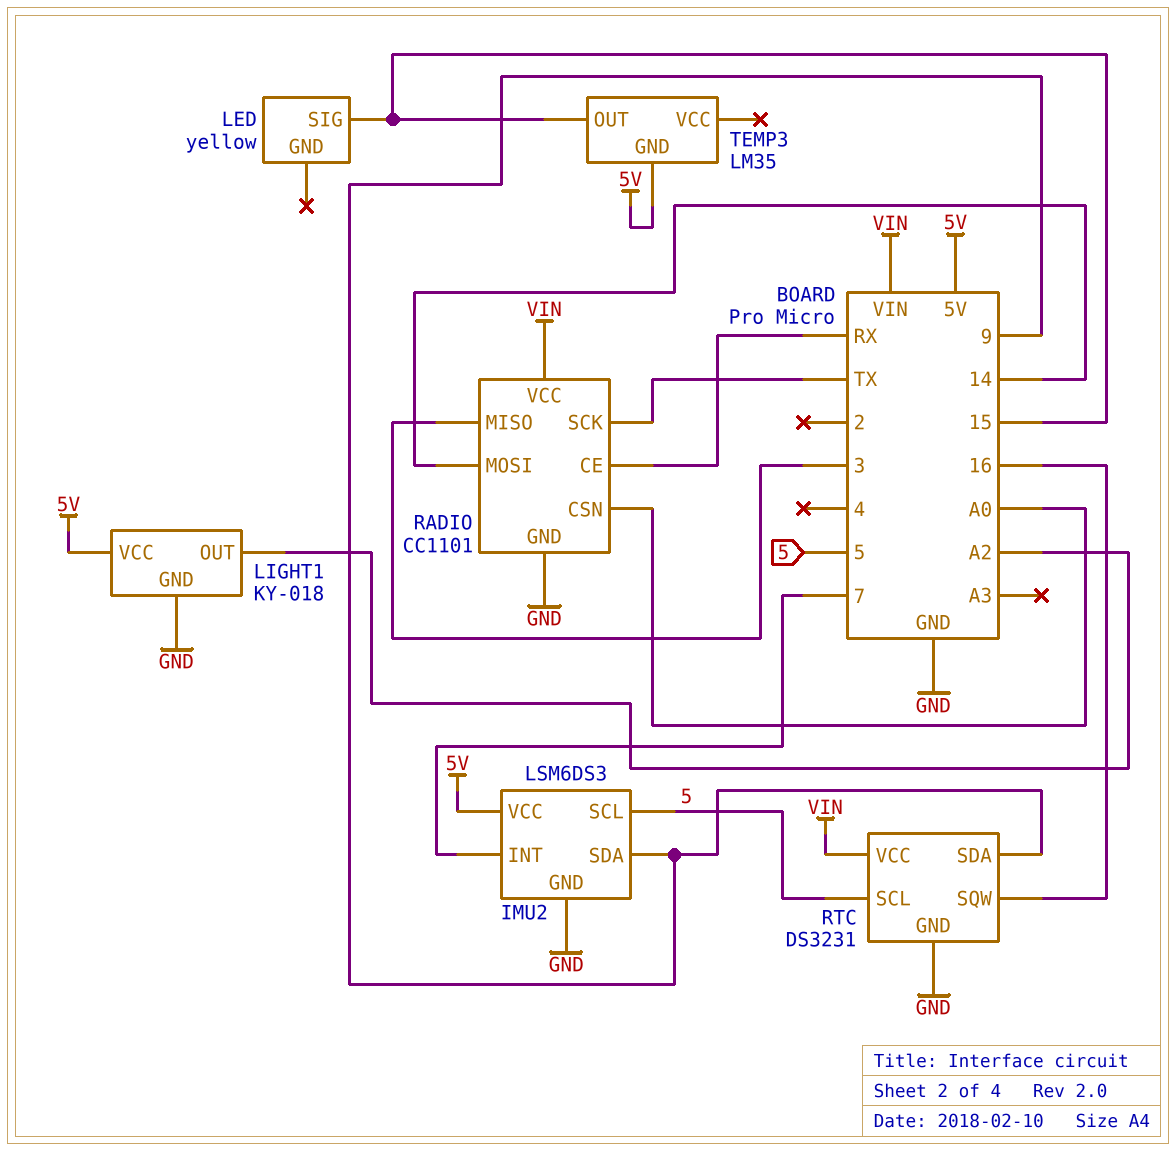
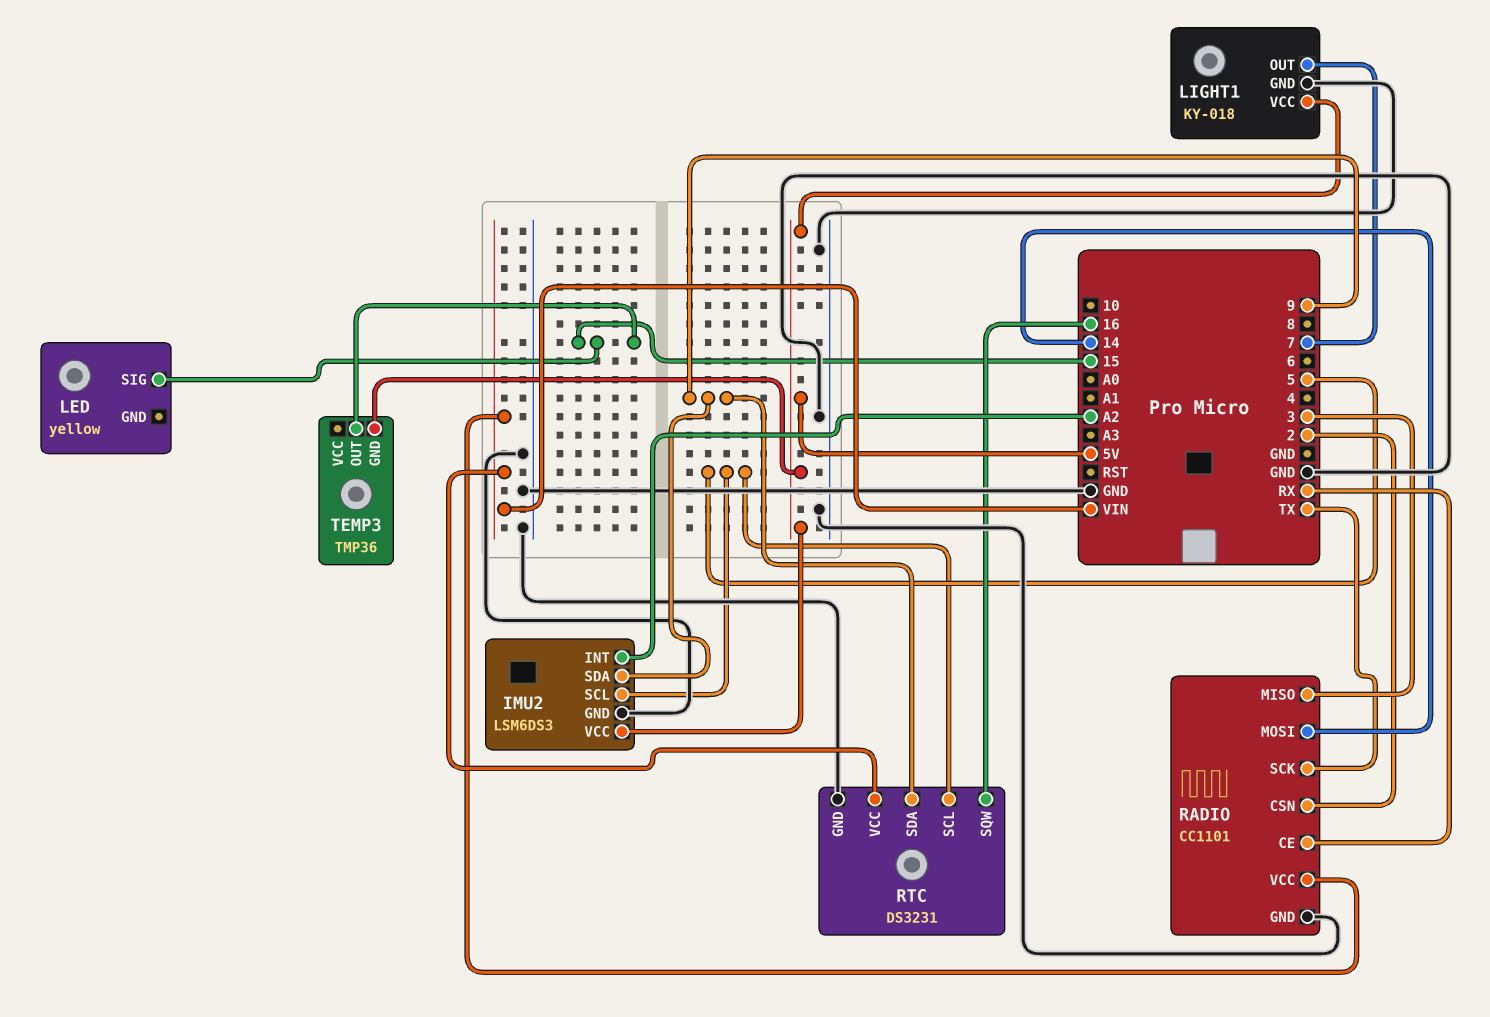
IMU2 pin INT: 7 -> A2
LIGHT1 pin OUT: A2 -> 7
RADIO pin CSN: A0 -> 2
TEMP3: LM35 -> TMP36

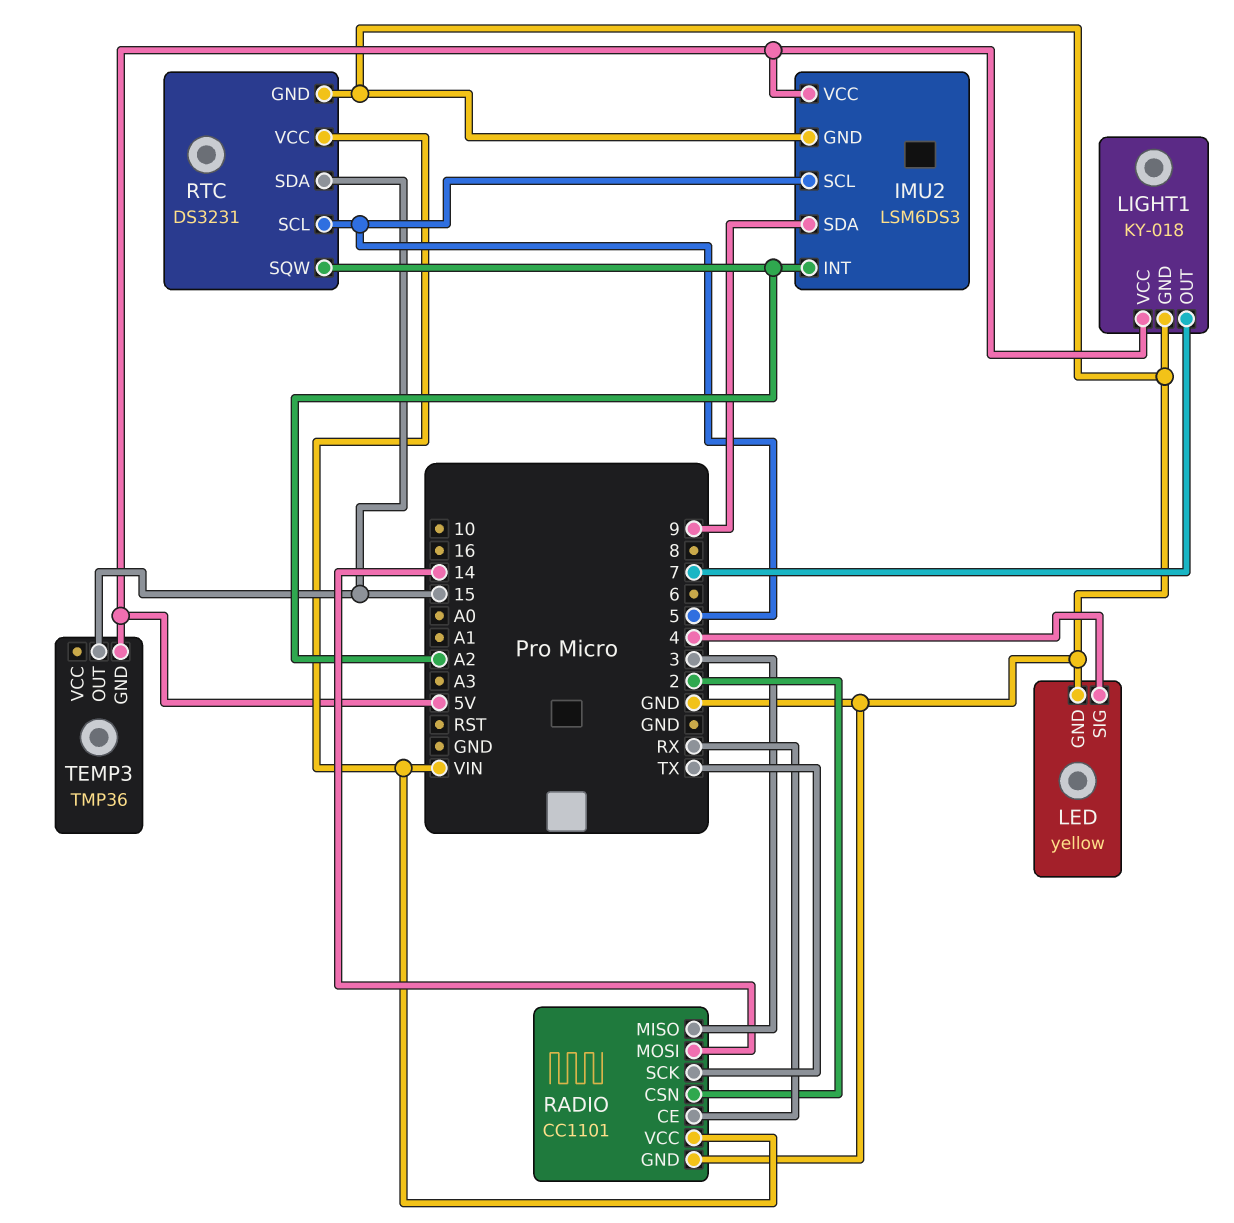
LED pin GND: none -> GND
LED pin SIG: 15 -> 4
RTC pin SDA: 9 -> 15
RTC pin SQW: 16 -> A2

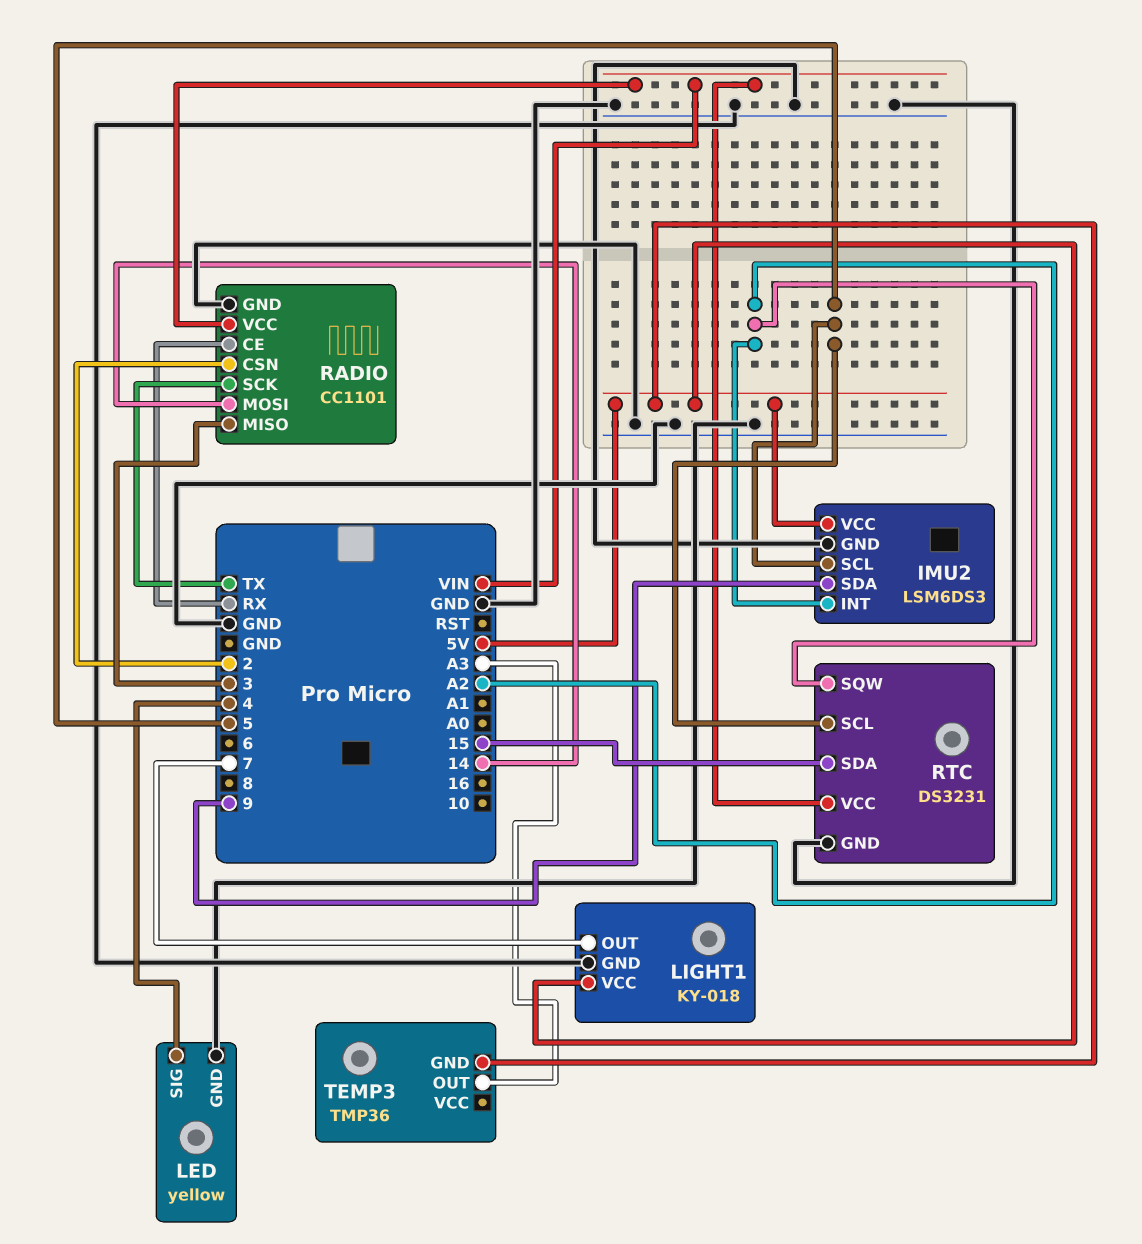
TEMP3 pin OUT: 15 -> A3

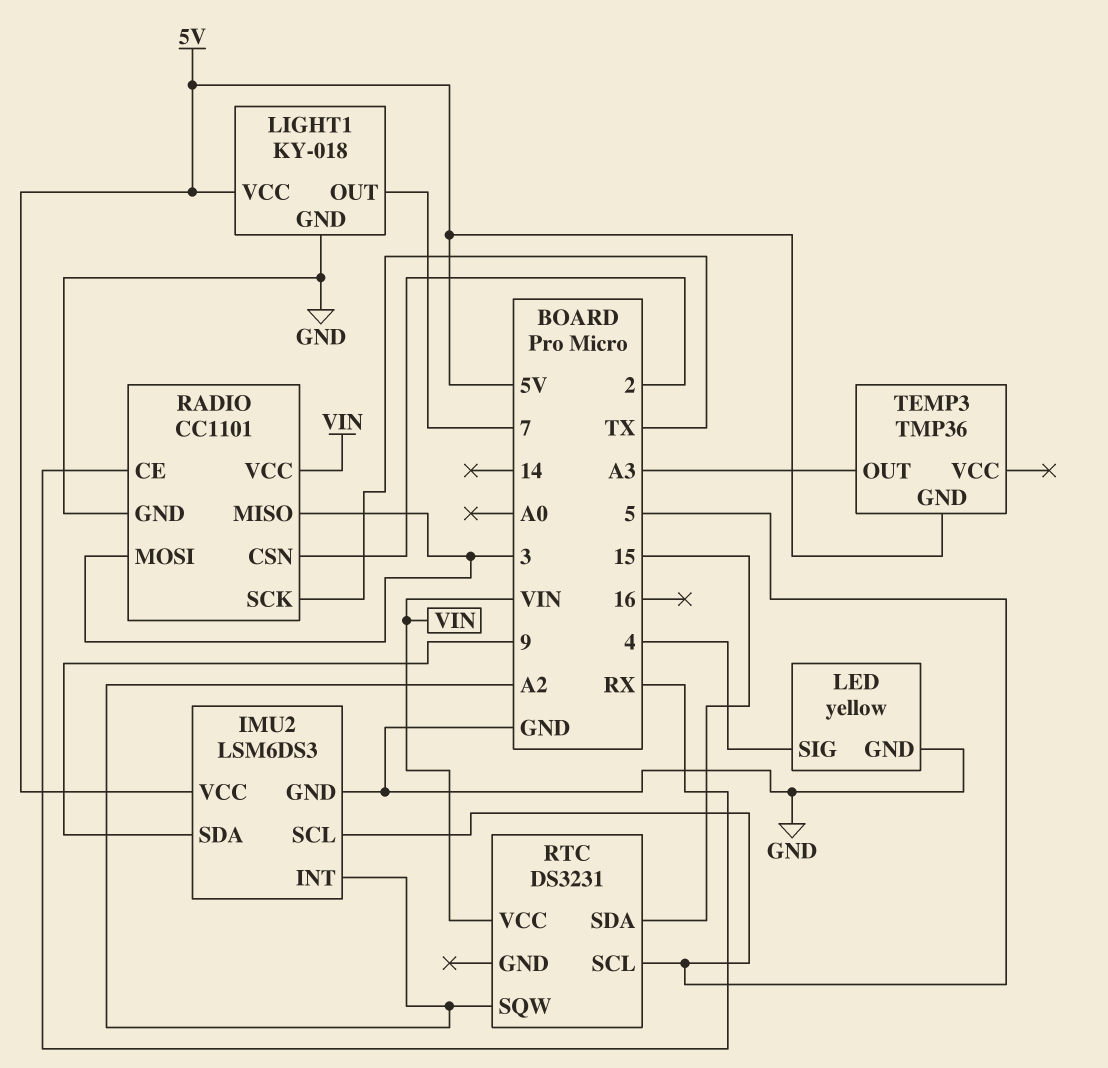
RADIO pin MOSI: 14 -> 3
RTC pin GND: GND -> none

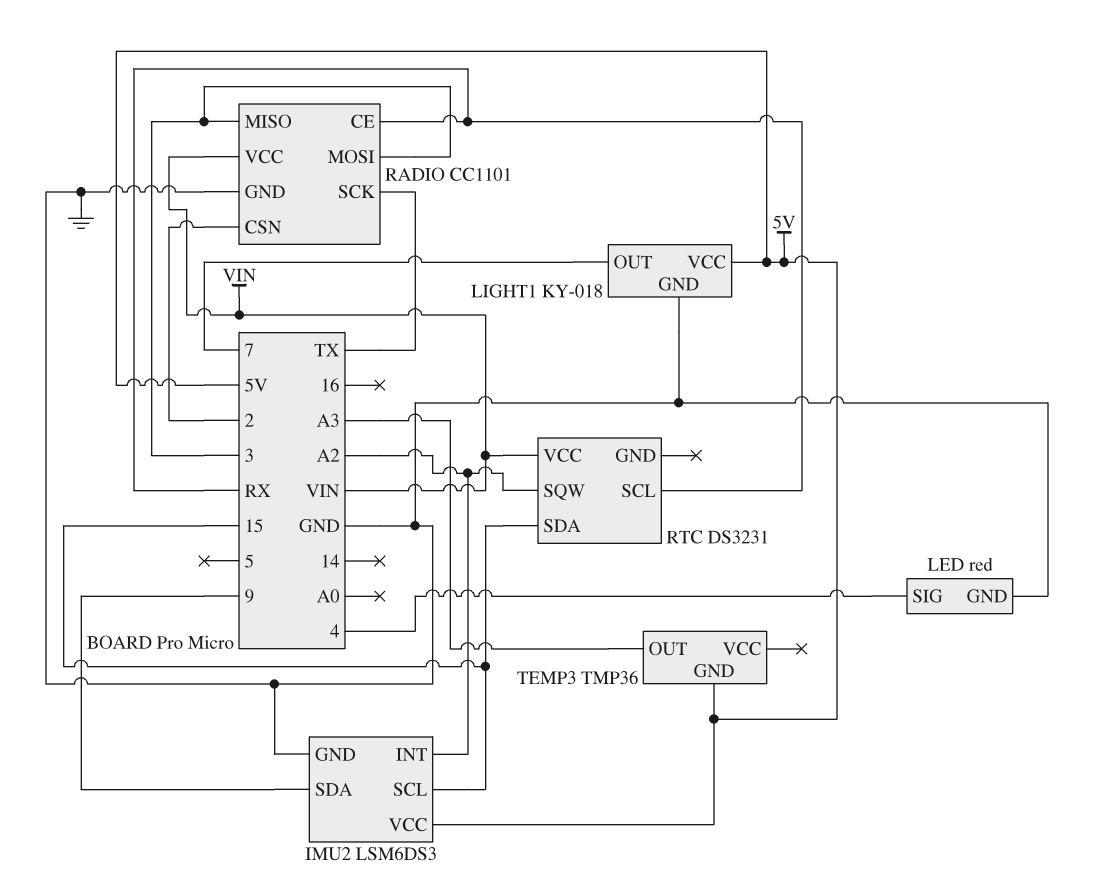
IMU2 pin SCL: 5 -> 15
LED: yellow -> red
RTC pin SCL: 5 -> RX

